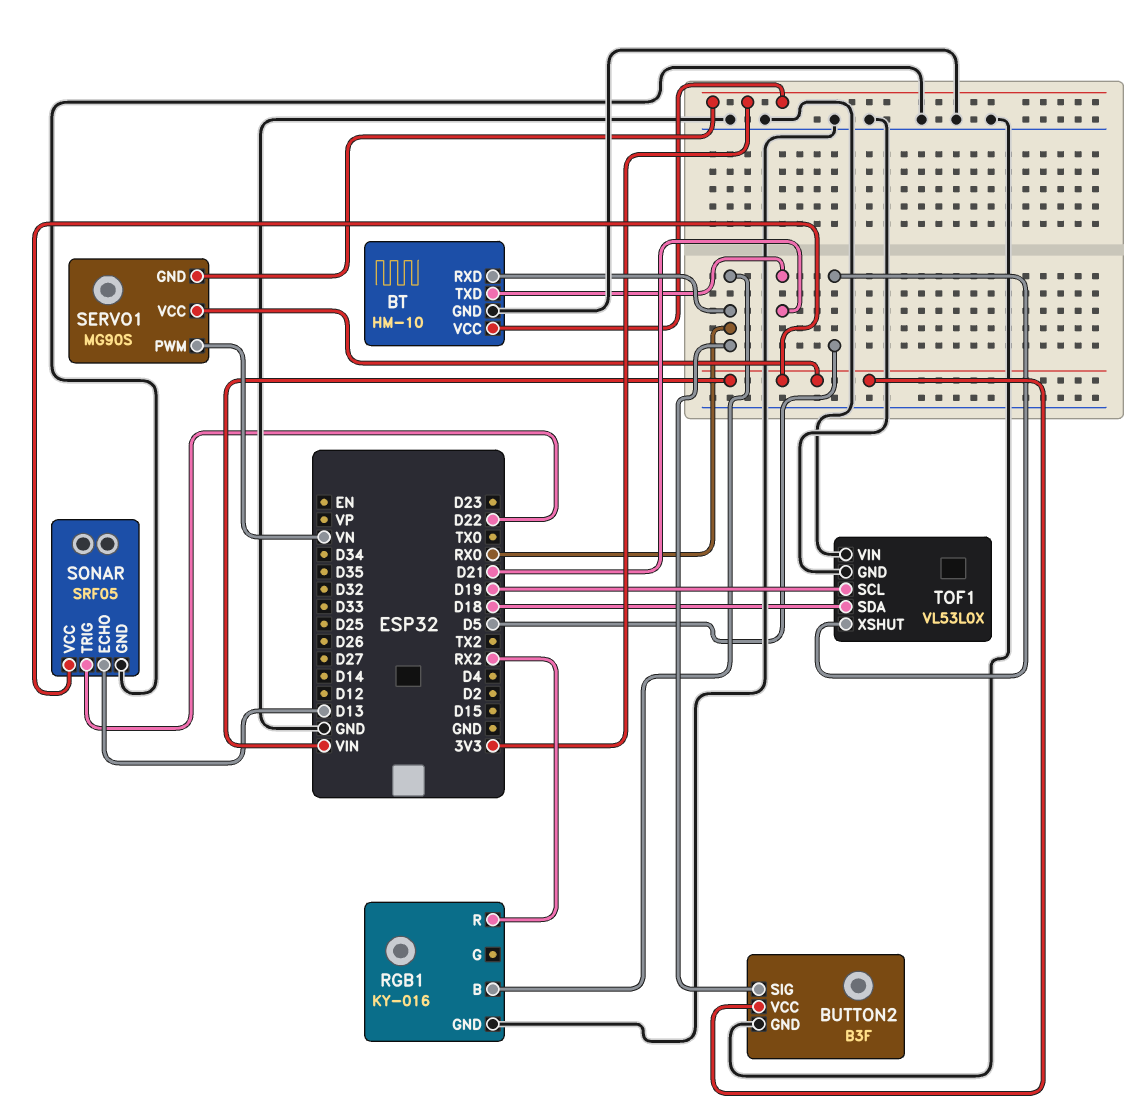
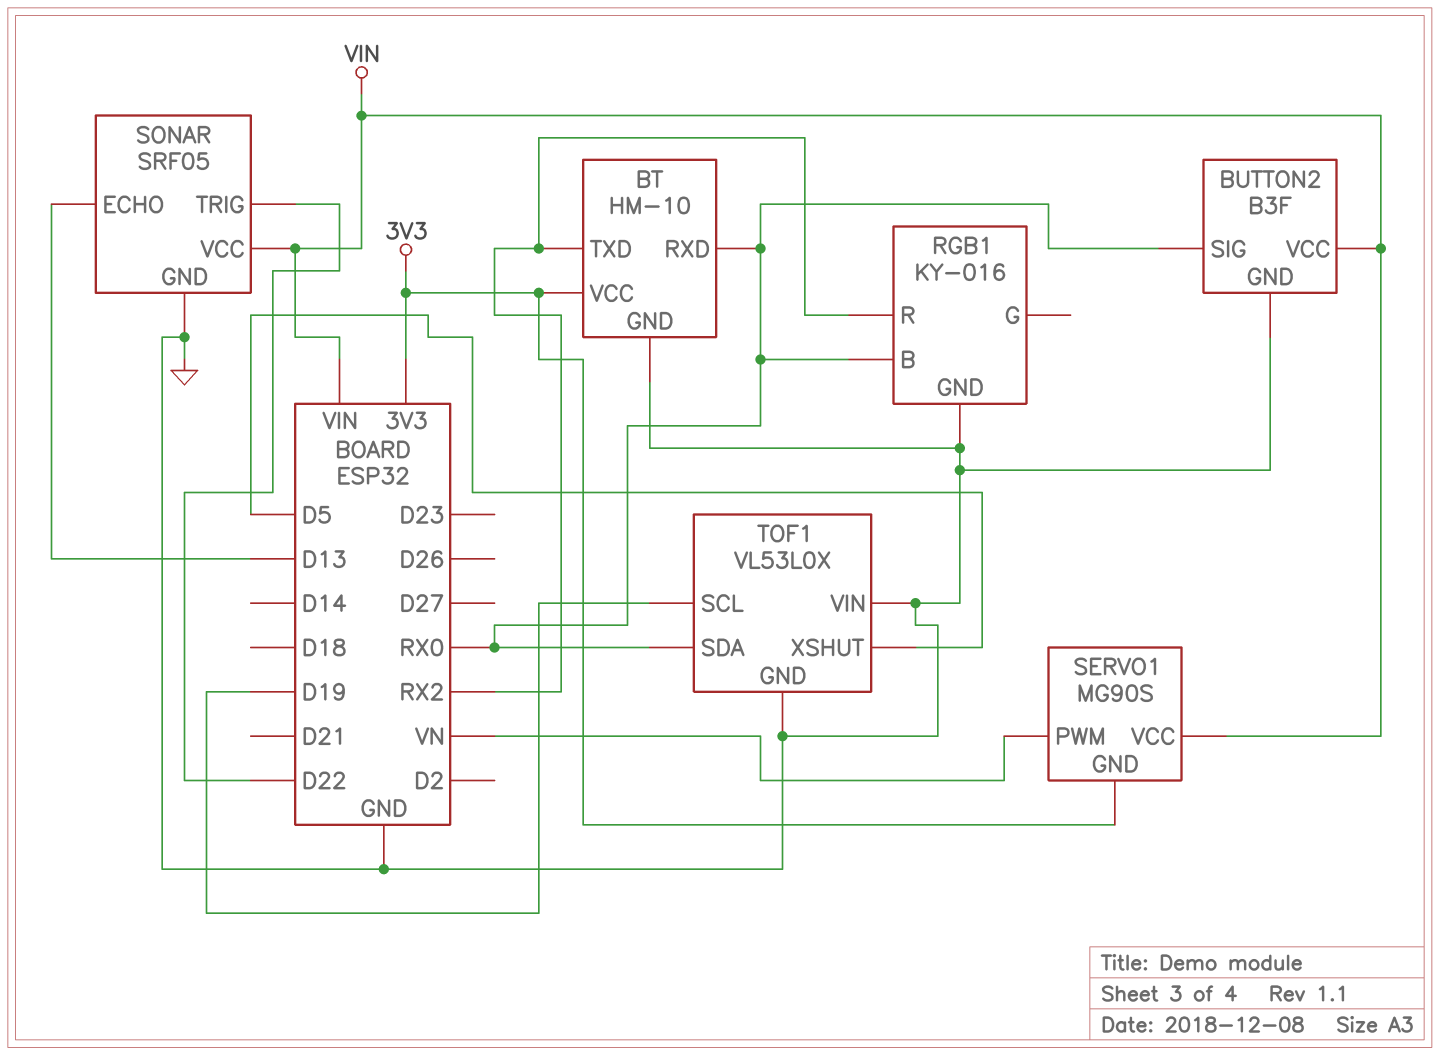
BT pin TXD: D21 -> RX2
TOF1 pin SDA: D18 -> RX0

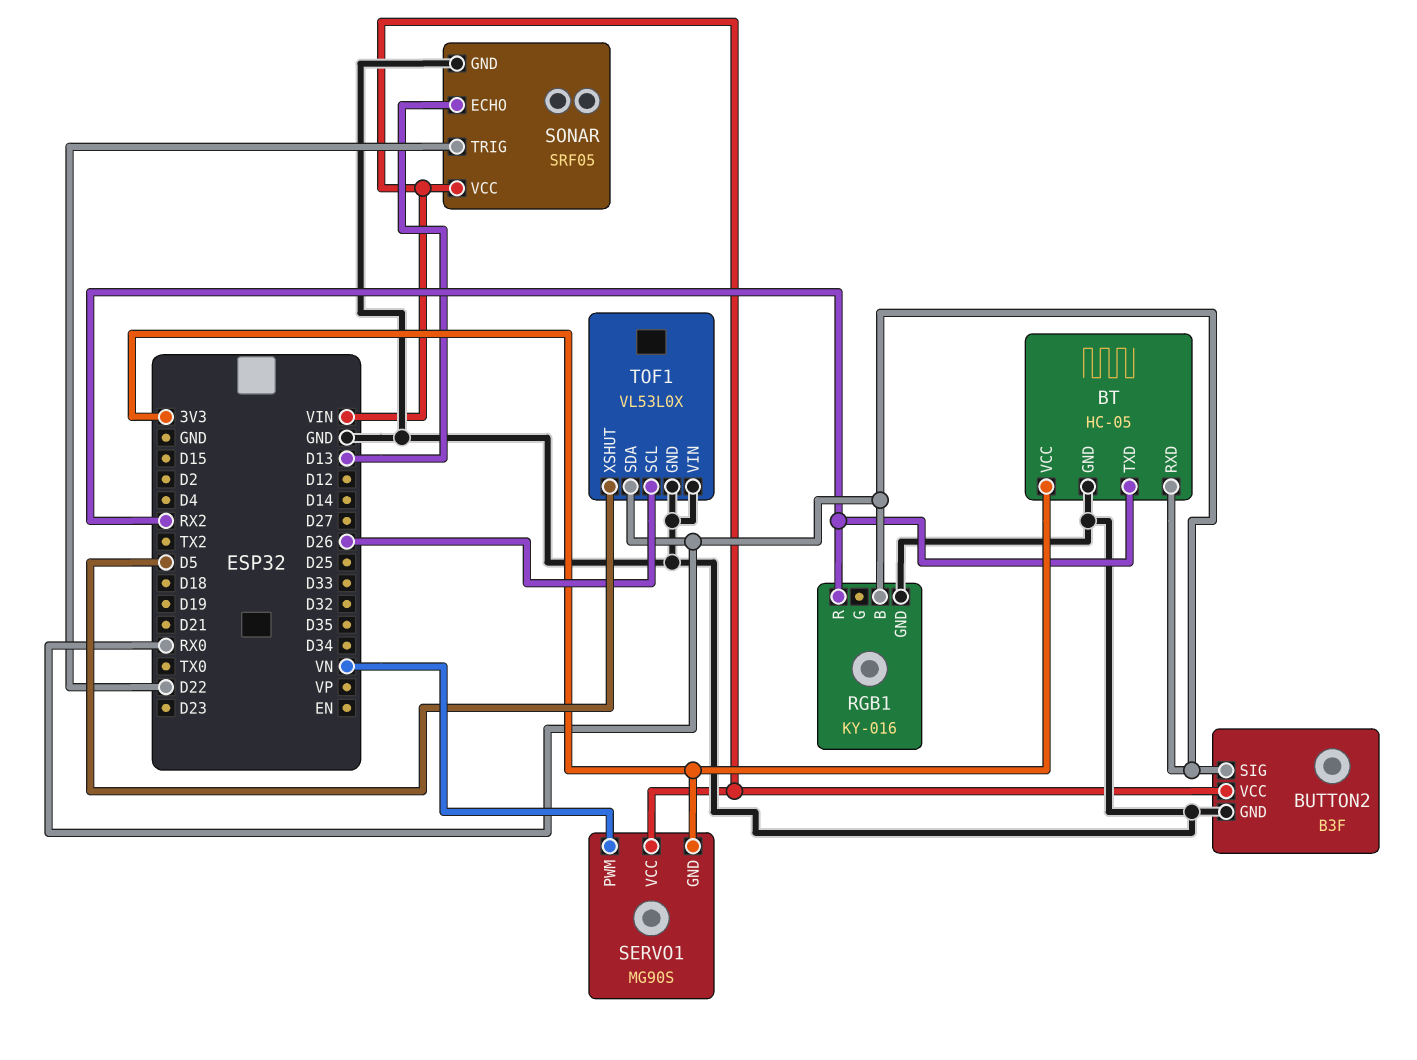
BT: HM-10 -> HC-05
TOF1 pin SCL: D19 -> D26

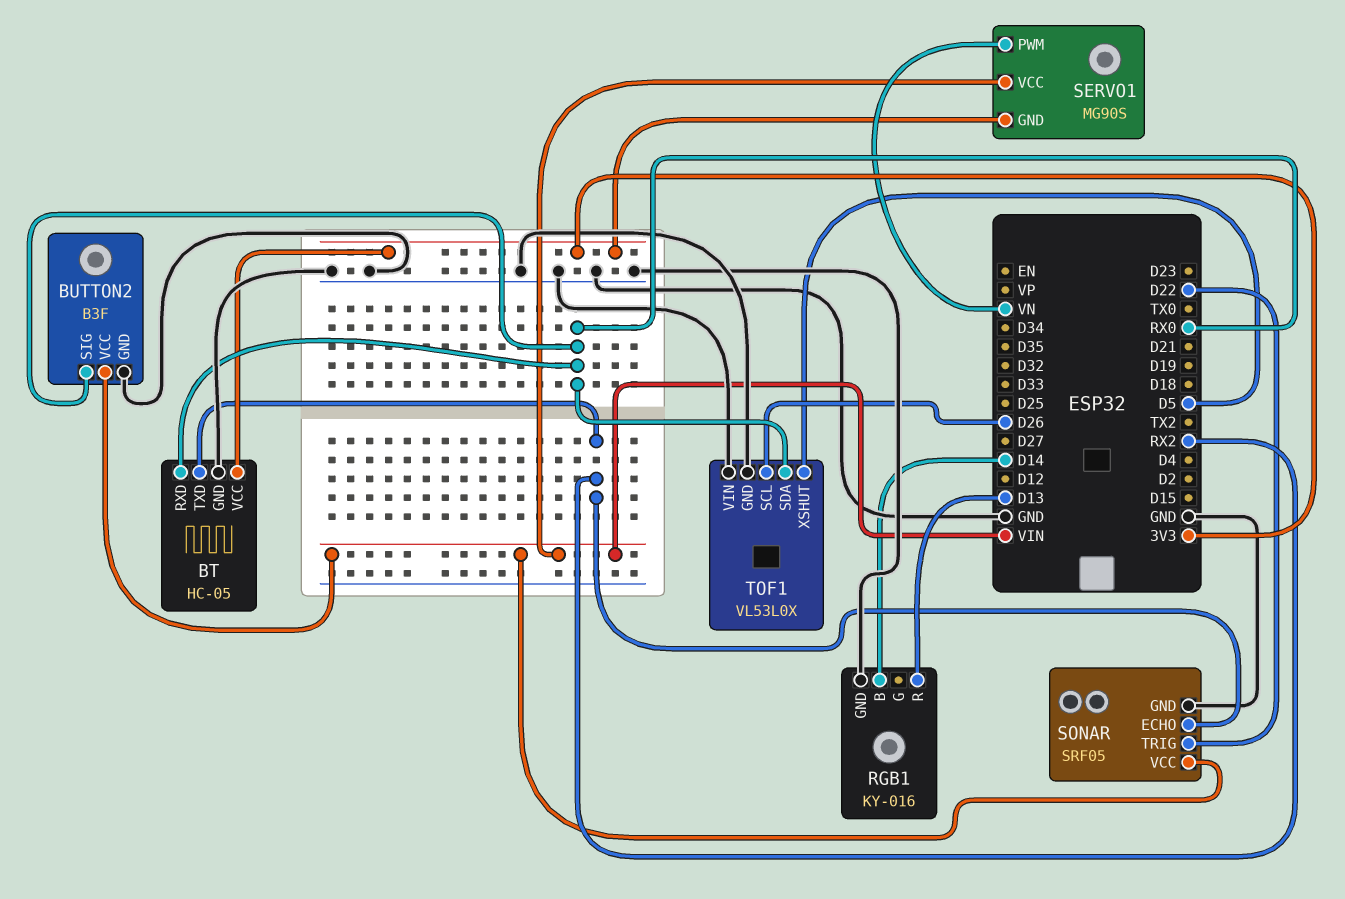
RGB1 pin B: RX0 -> D14
RGB1 pin R: RX2 -> D13
SONAR pin ECHO: D13 -> RX2

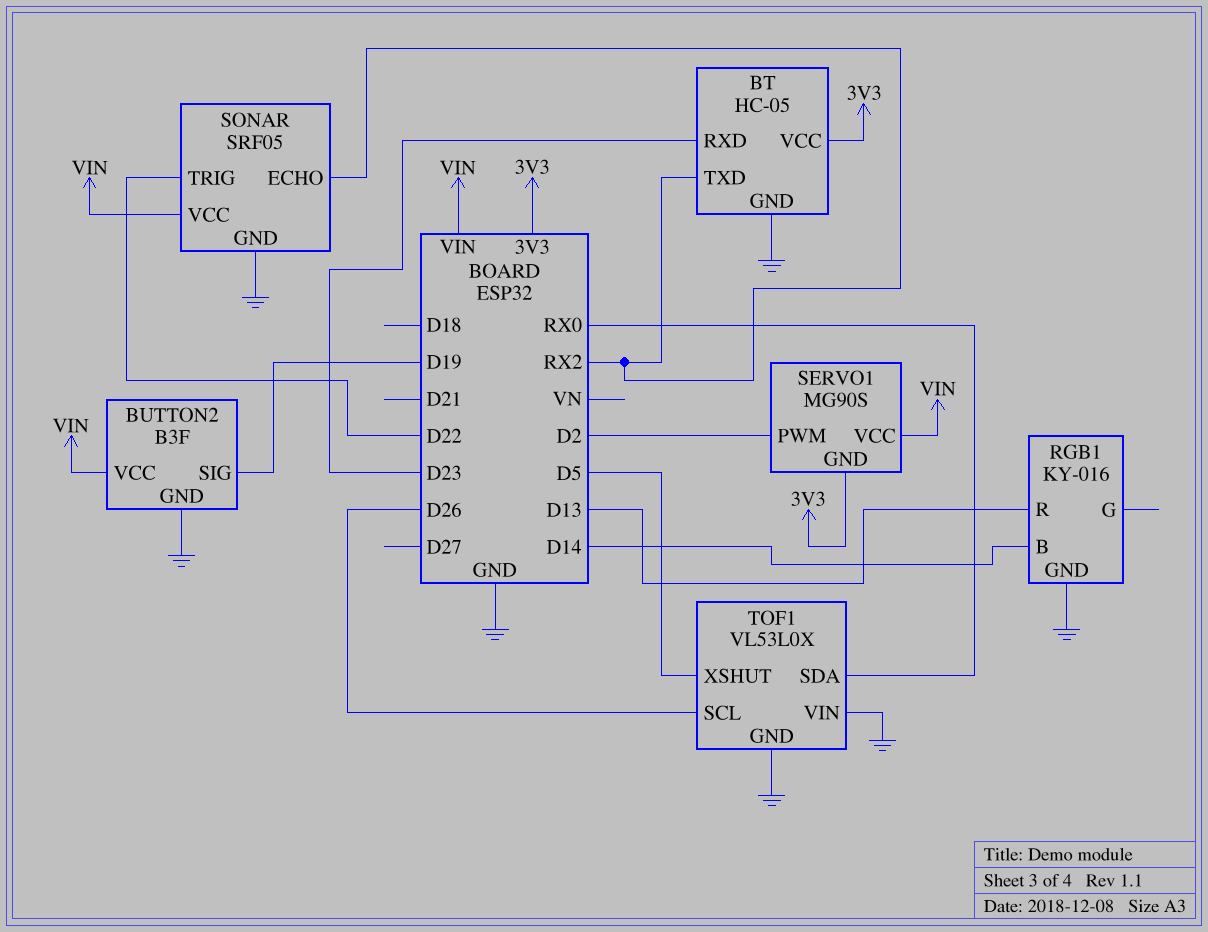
BT pin RXD: RX0 -> D23
BUTTON2 pin SIG: RX0 -> D19
SERVO1 pin PWM: VN -> D2

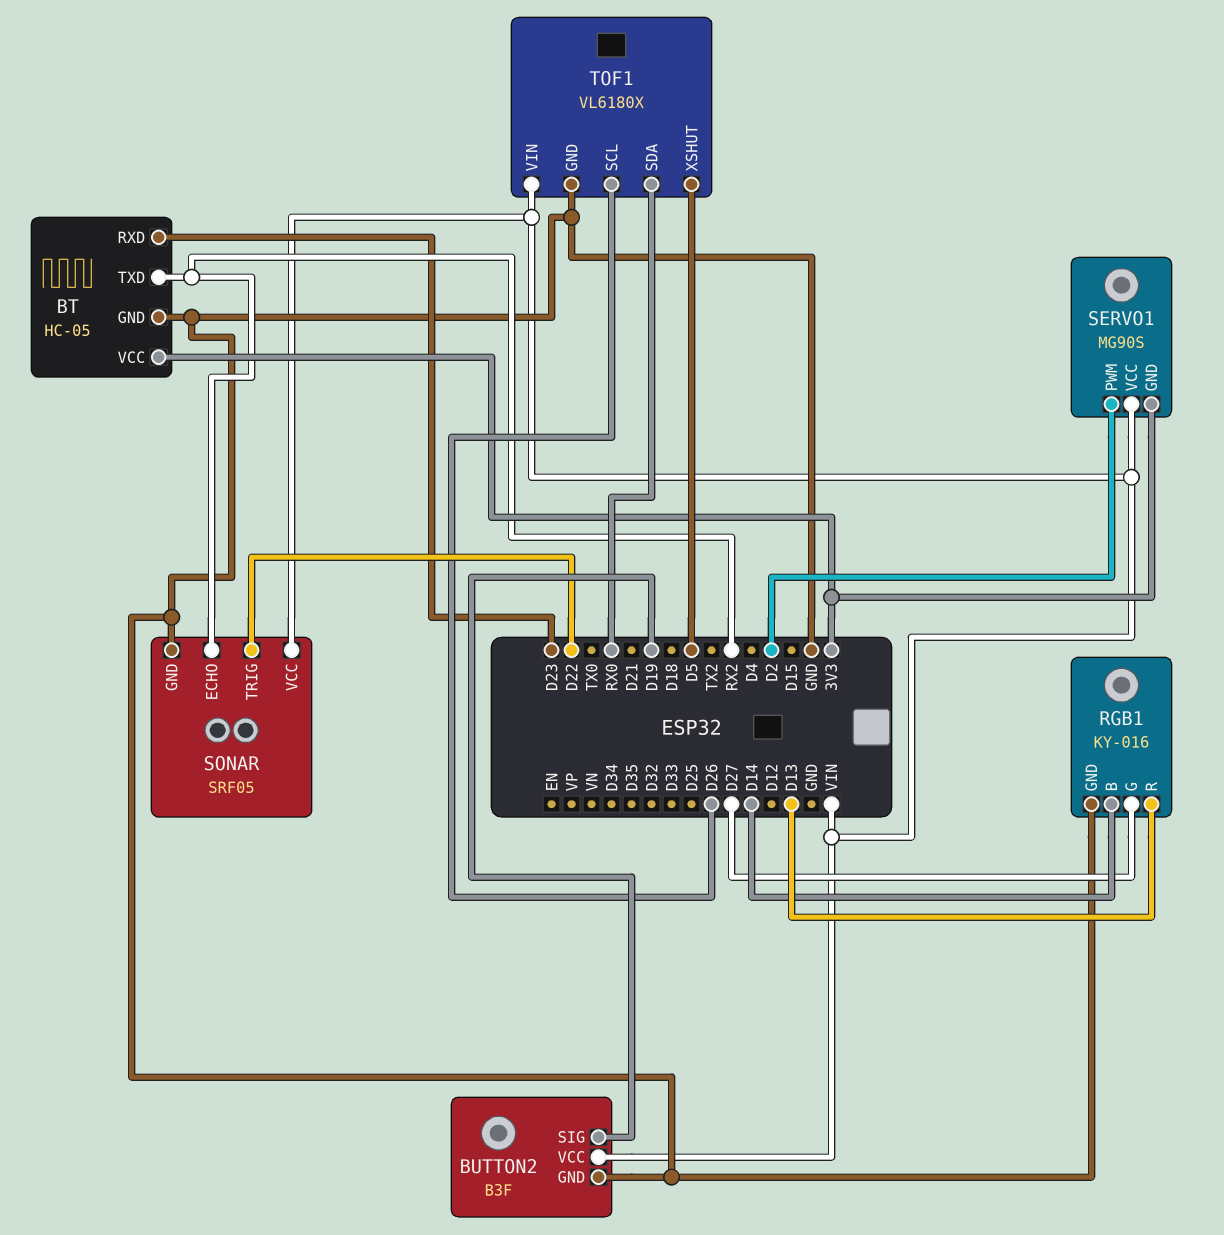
RGB1 pin G: none -> D27
TOF1: VL53L0X -> VL6180X
TOF1 pin VIN: GND -> VIN

